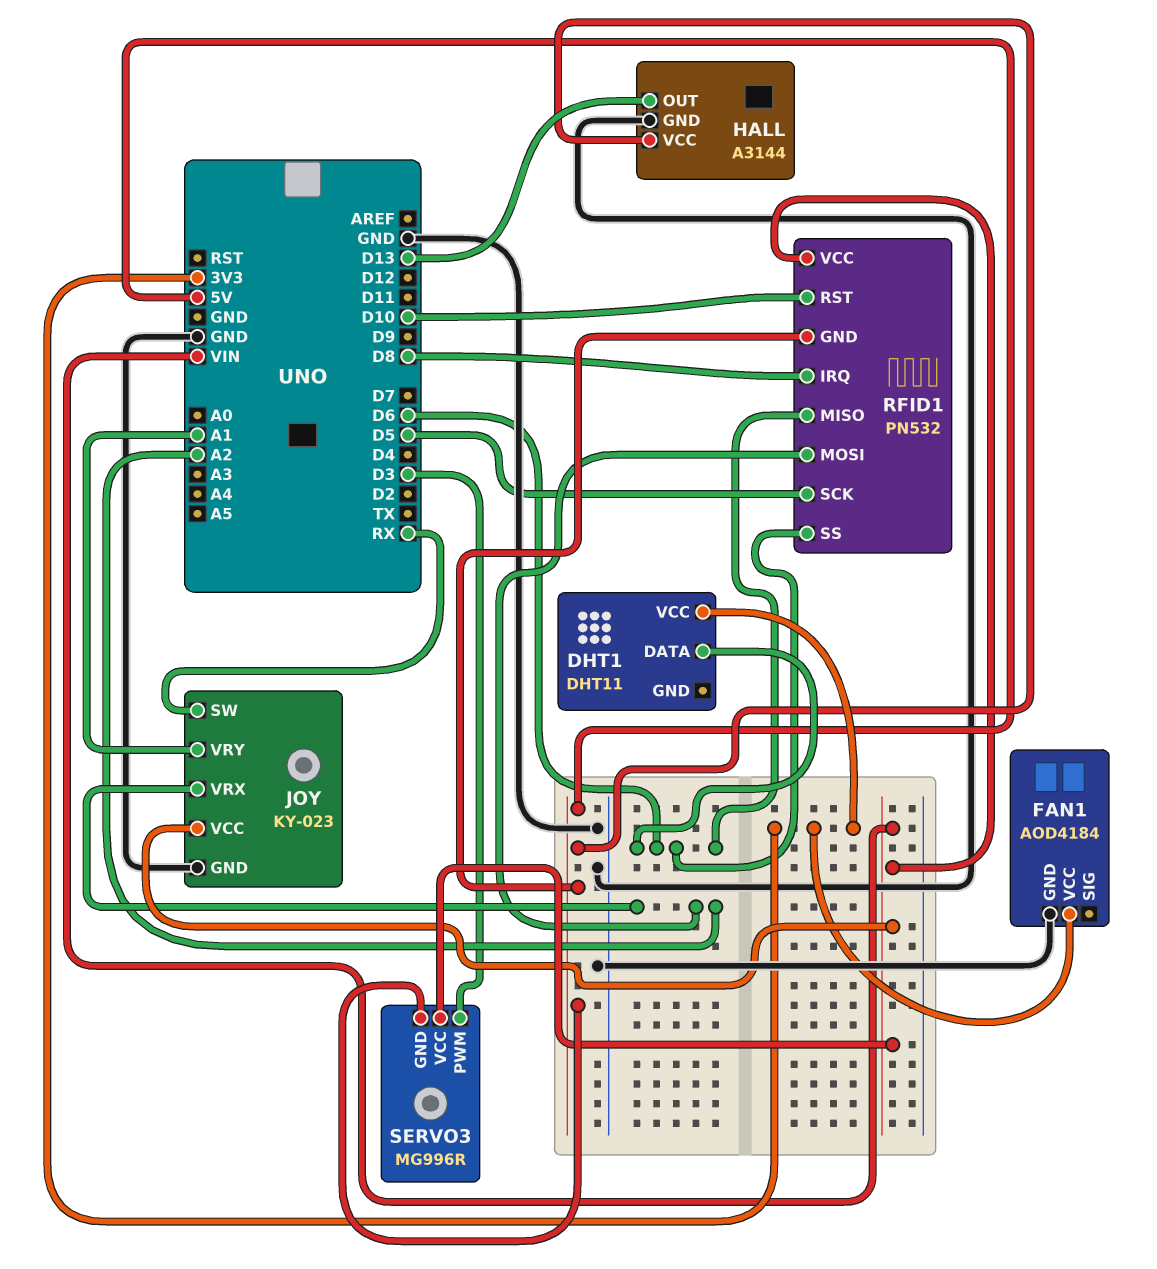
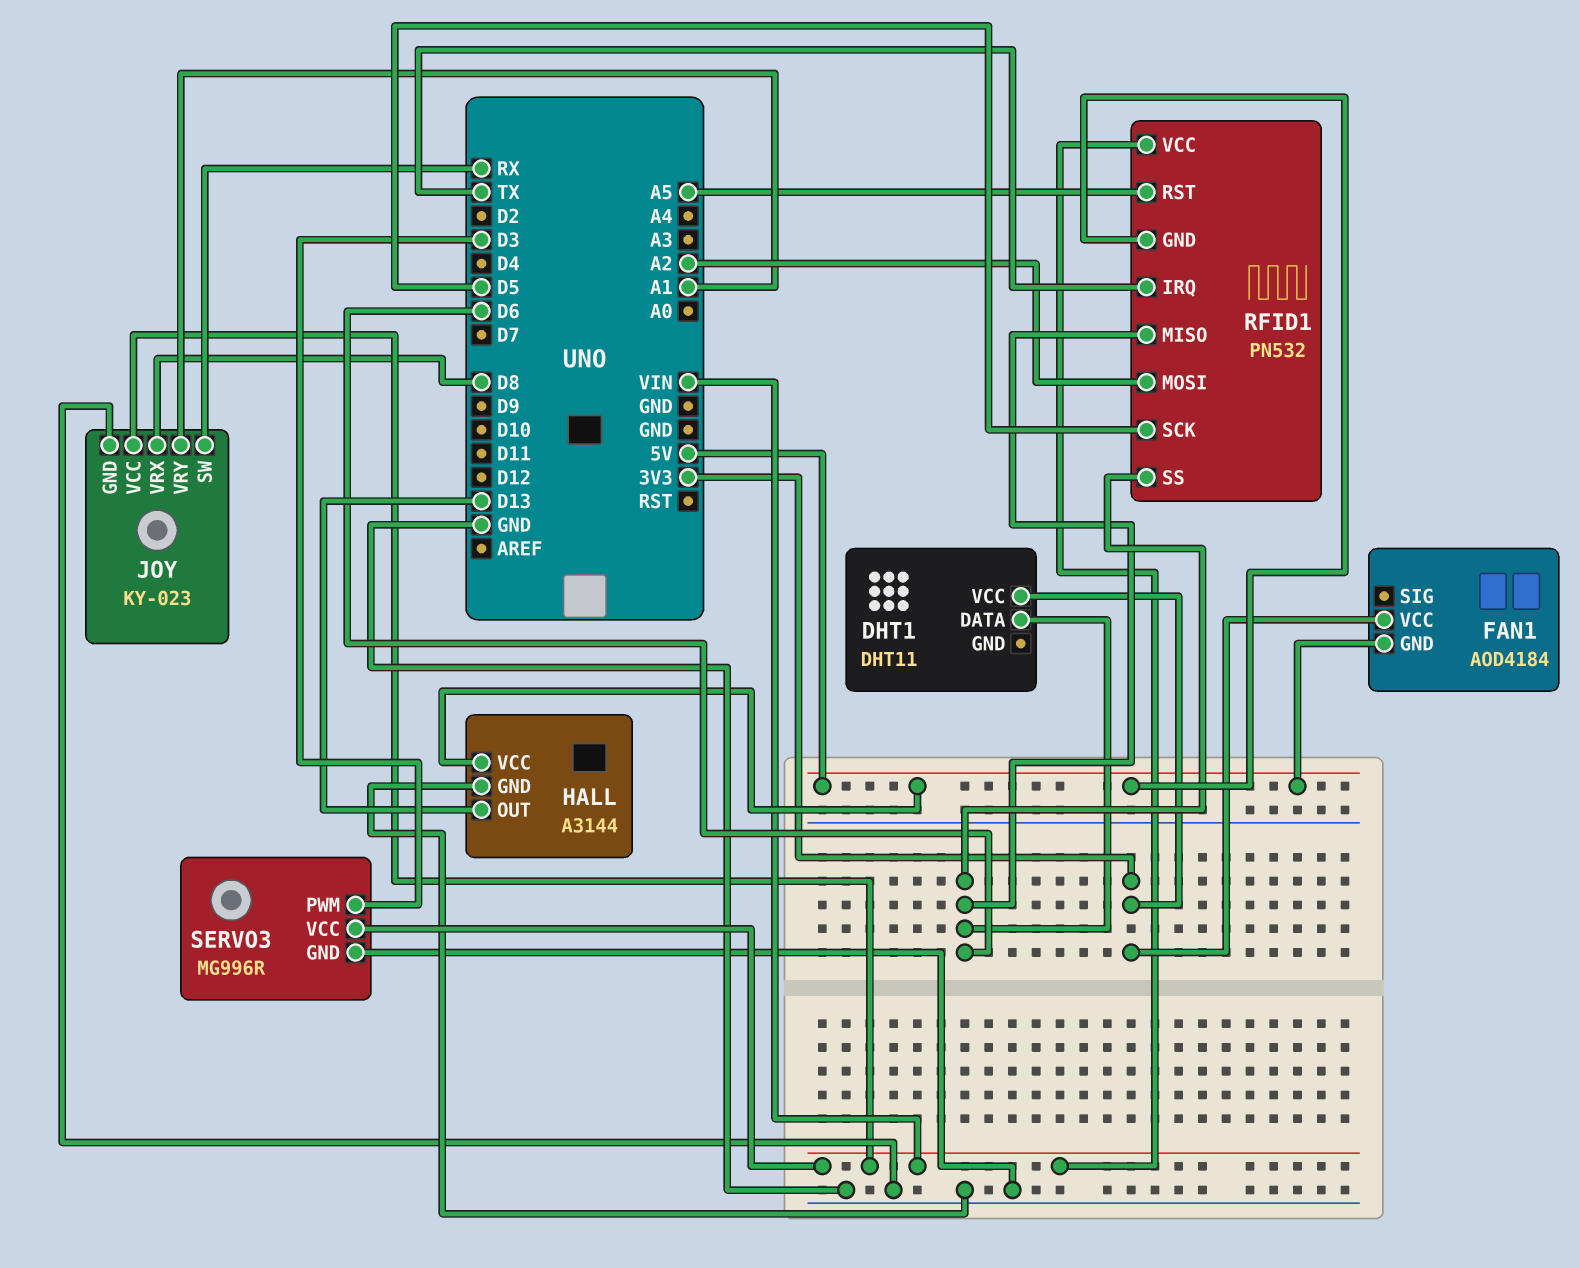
FAN1 pin GND: GND -> 5V
JOY pin VRX: A2 -> D8
RFID1 pin IRQ: D8 -> TX
RFID1 pin RST: D10 -> A5
SERVO3 pin GND: 5V -> GND

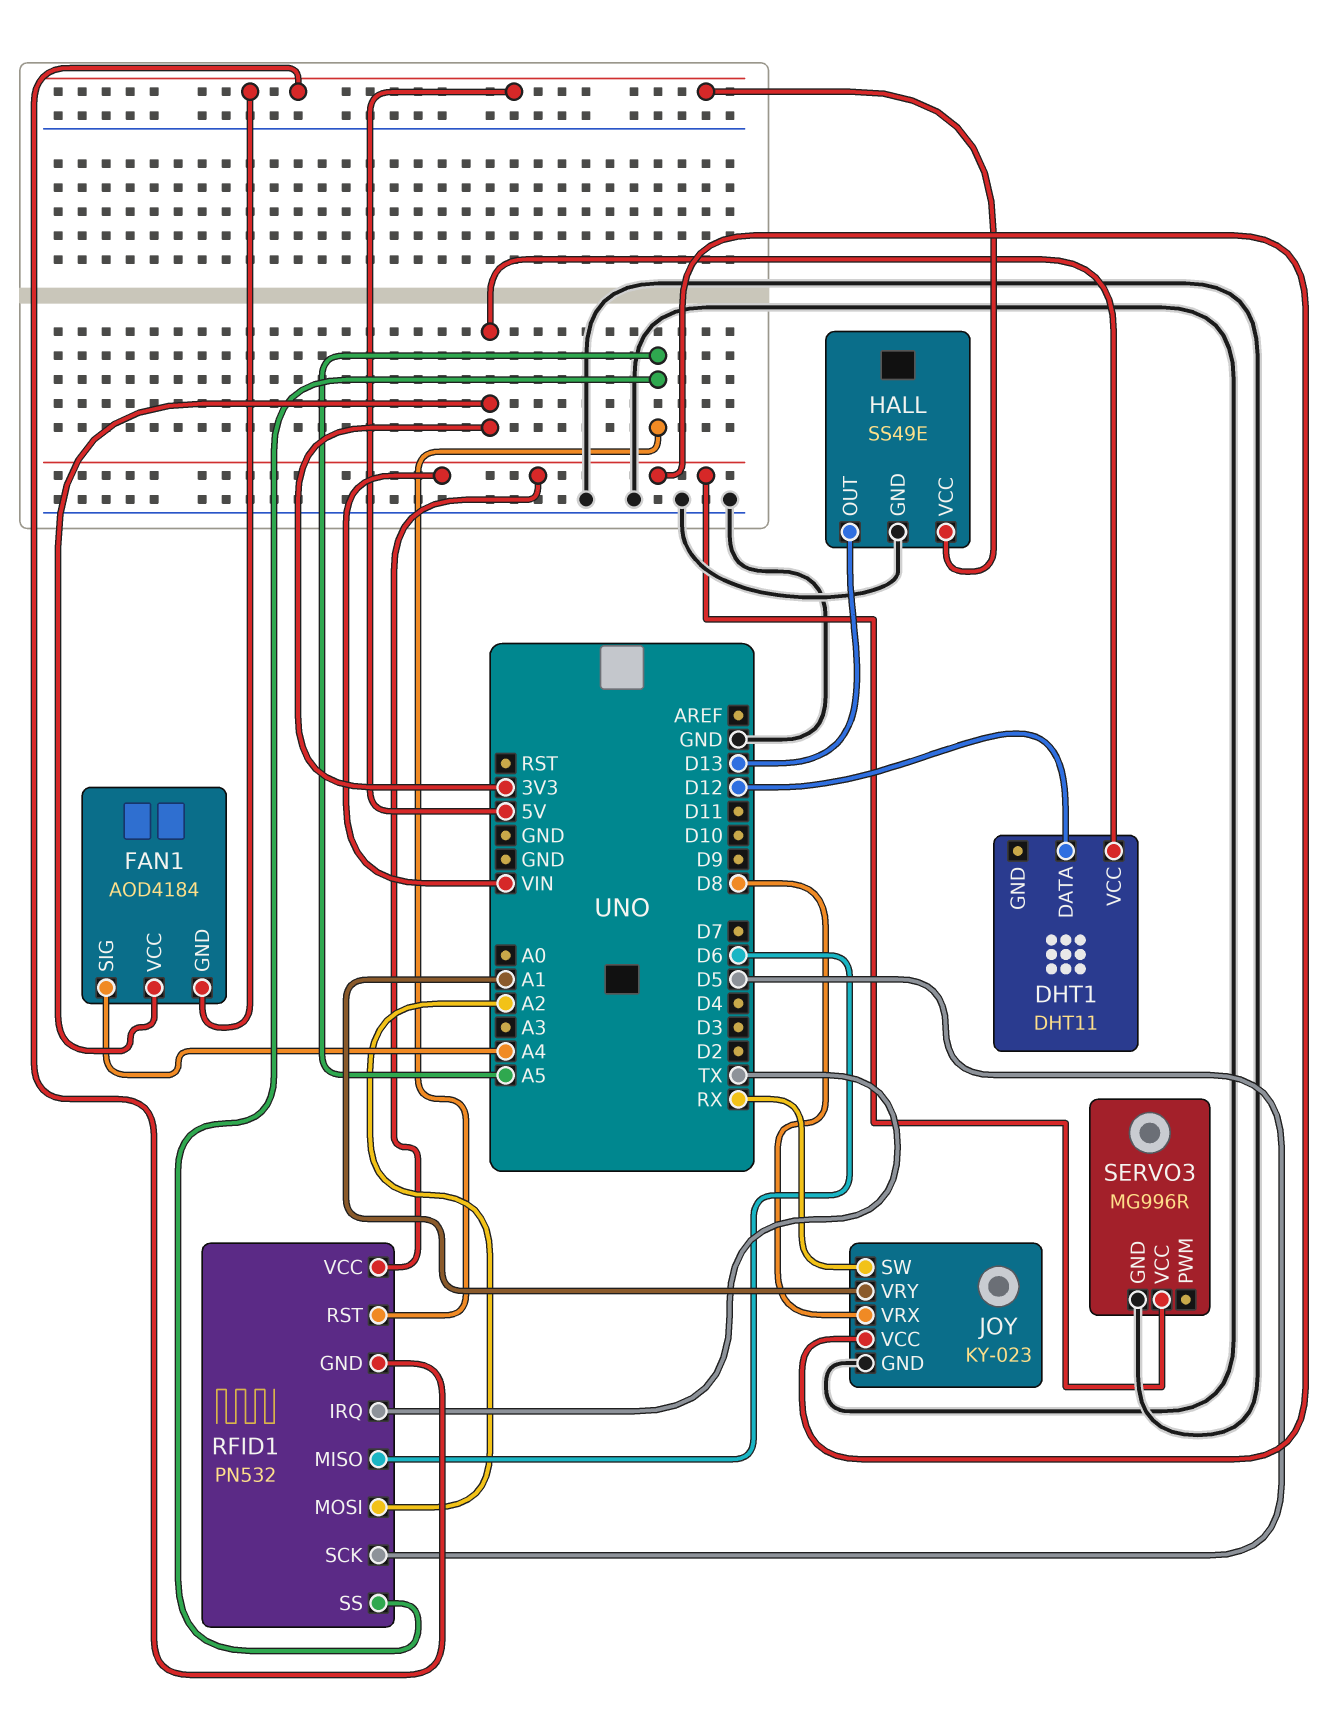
DHT1 pin DATA: D6 -> D12
FAN1 pin SIG: none -> A4
HALL: A3144 -> SS49E
RFID1 pin SS: D6 -> A5
SERVO3 pin PWM: D3 -> none

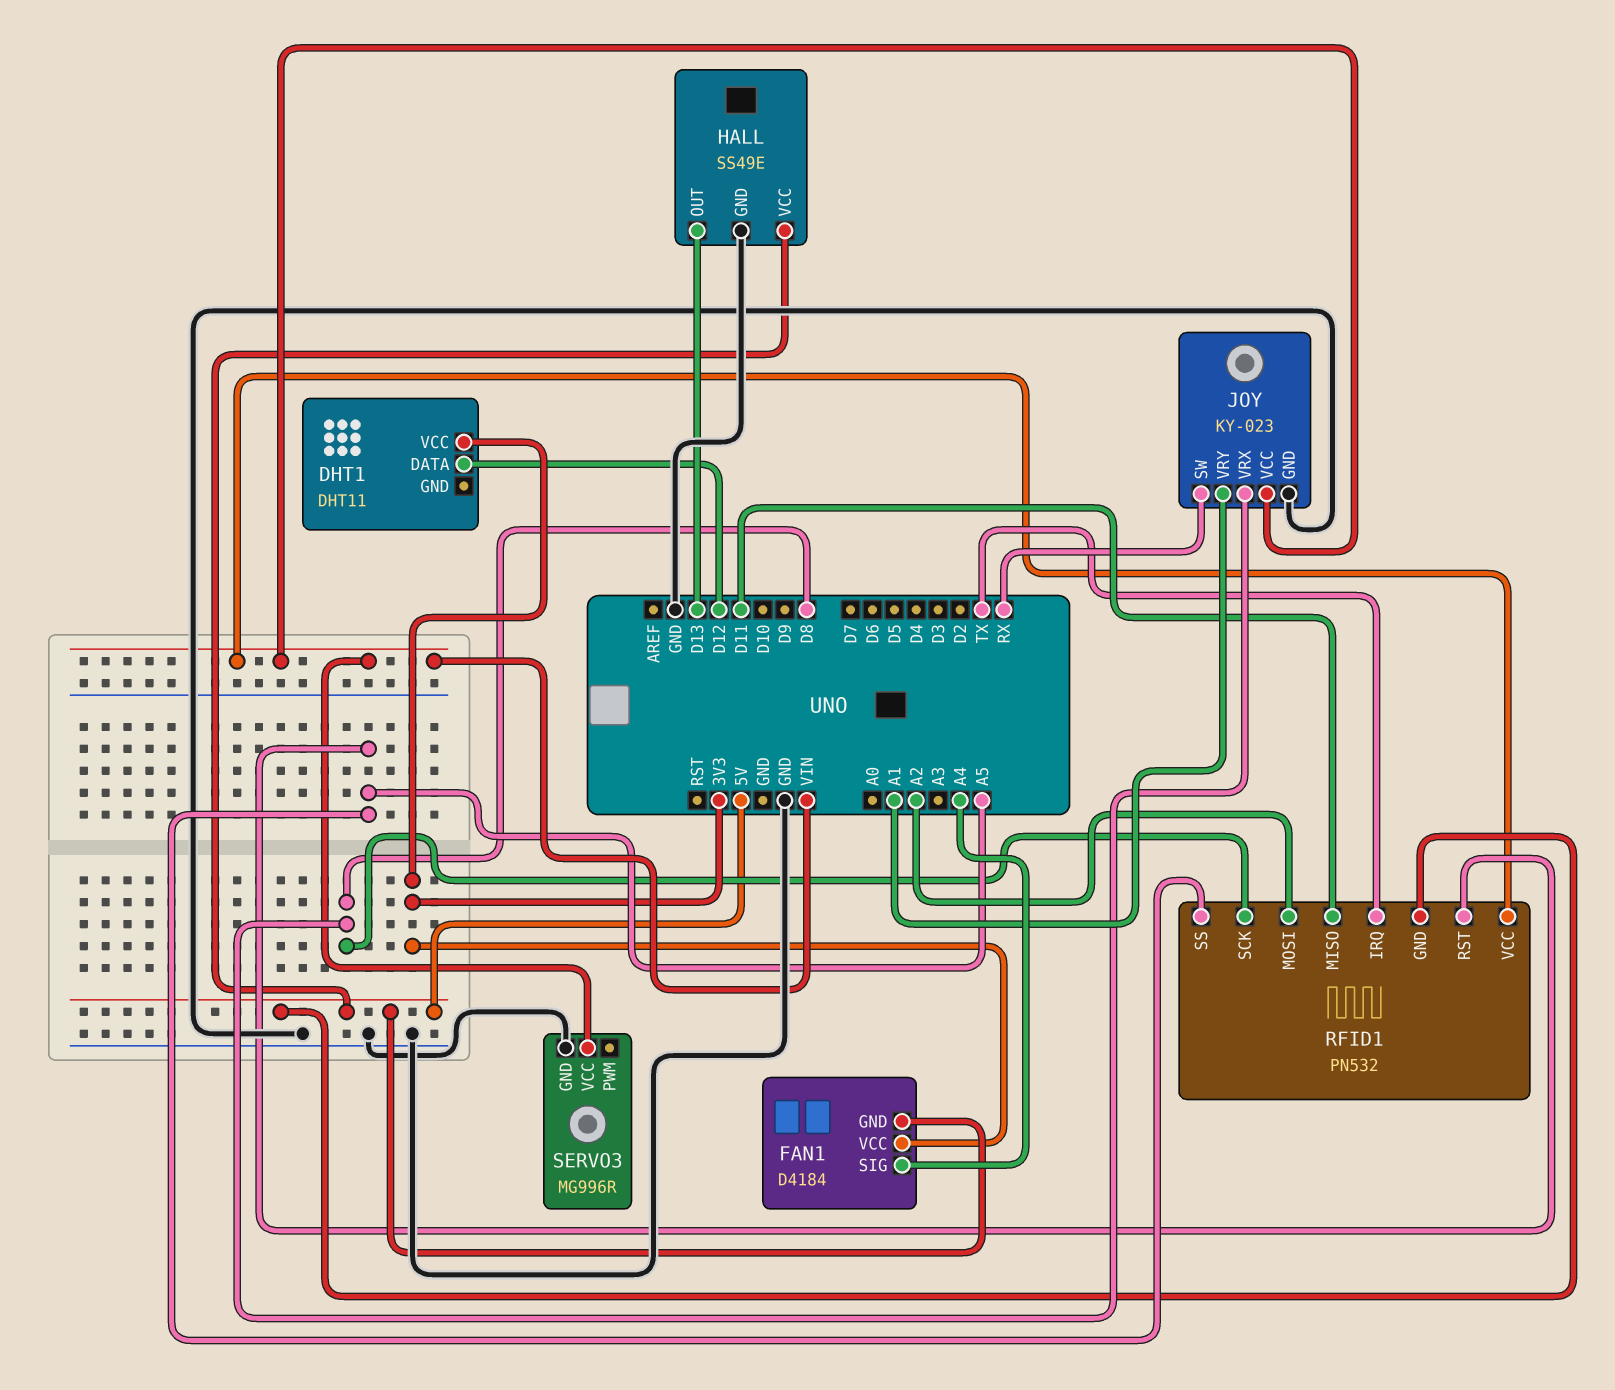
FAN1: AOD4184 -> D4184
RFID1 pin MISO: D6 -> D11
RFID1 pin SCK: D5 -> D8

